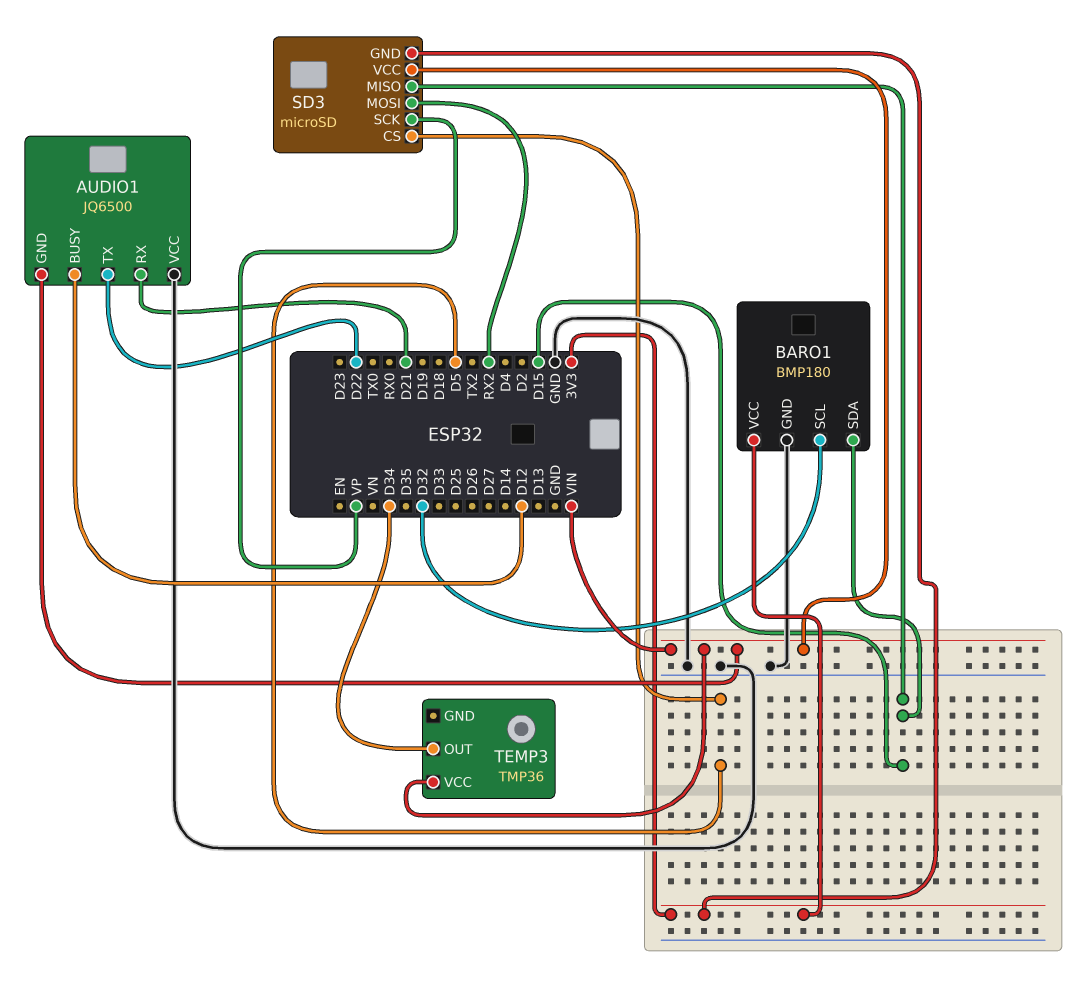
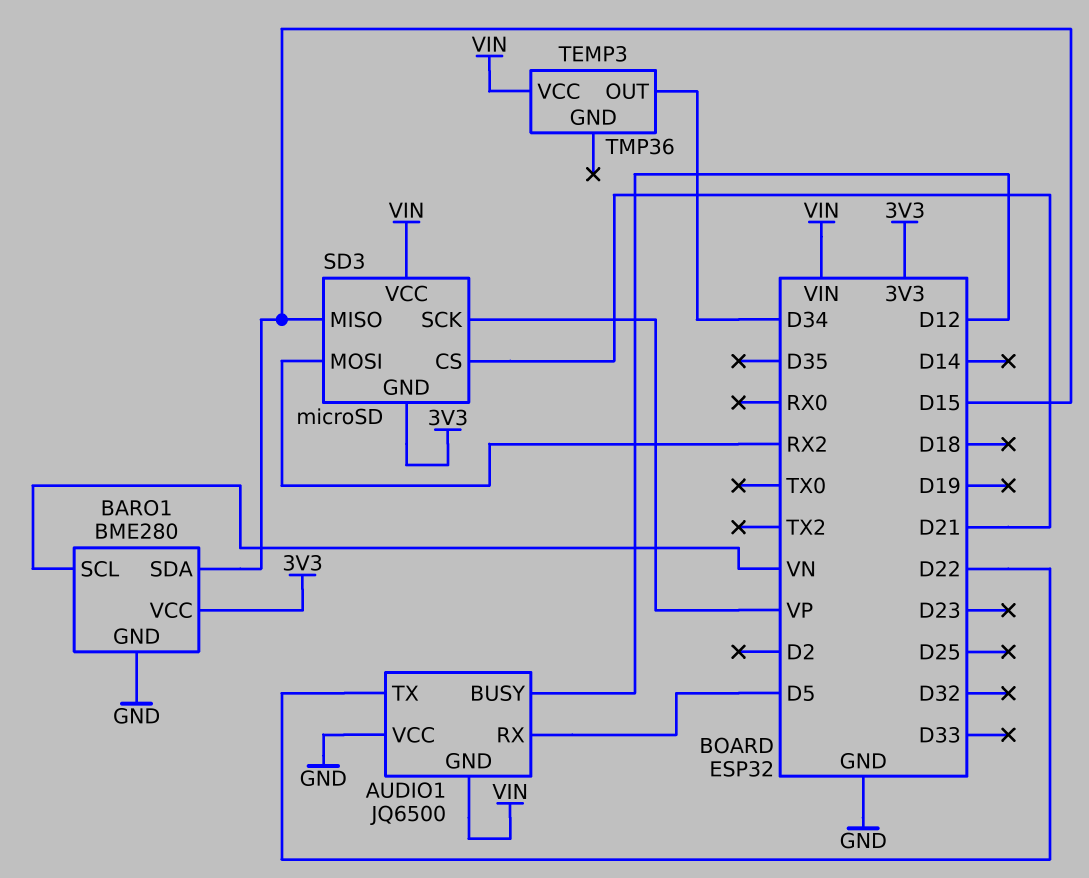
AUDIO1 pin RX: D21 -> D5
BARO1: BMP180 -> BME280
BARO1 pin SCL: D32 -> VN
SD3 pin CS: D5 -> D21

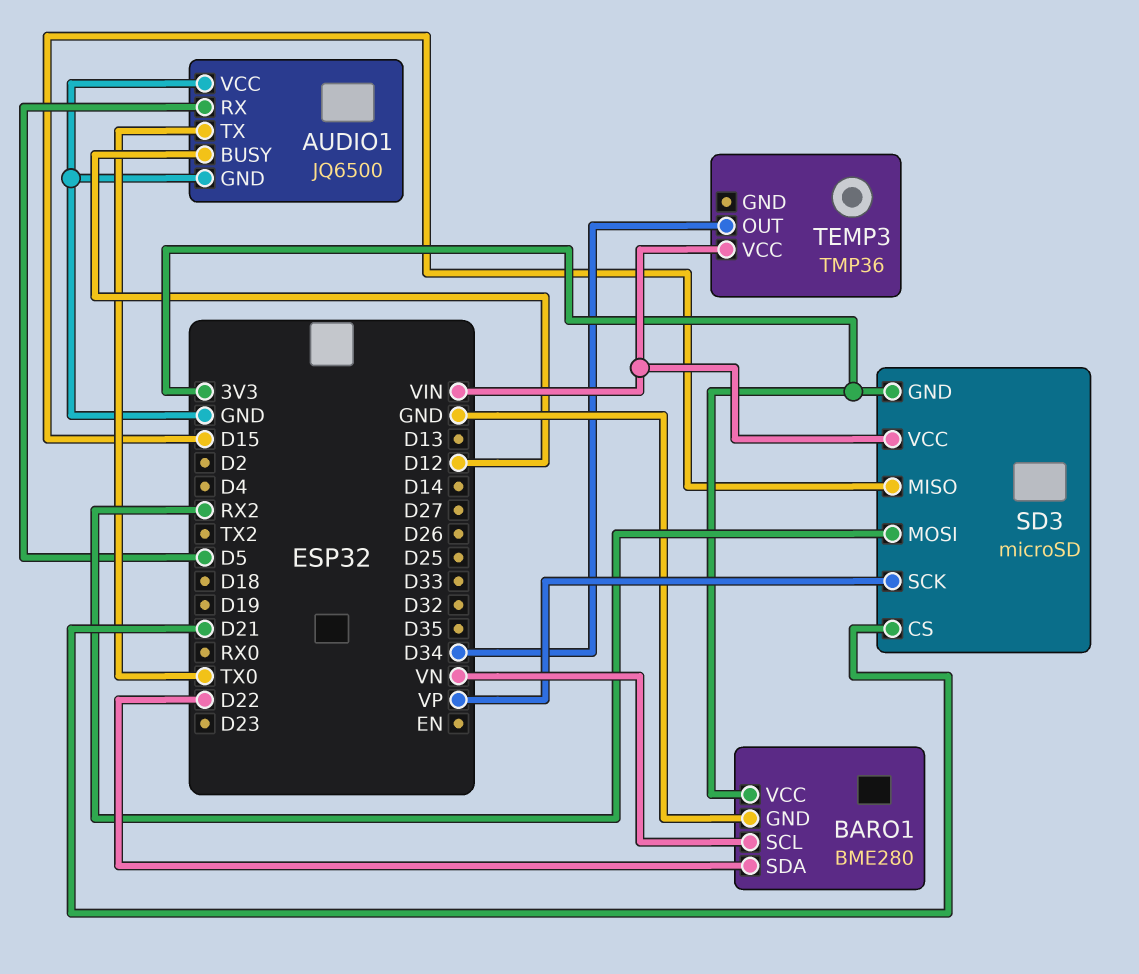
AUDIO1 pin GND: VIN -> GND
AUDIO1 pin TX: D22 -> TX0
BARO1 pin SDA: D15 -> D22

